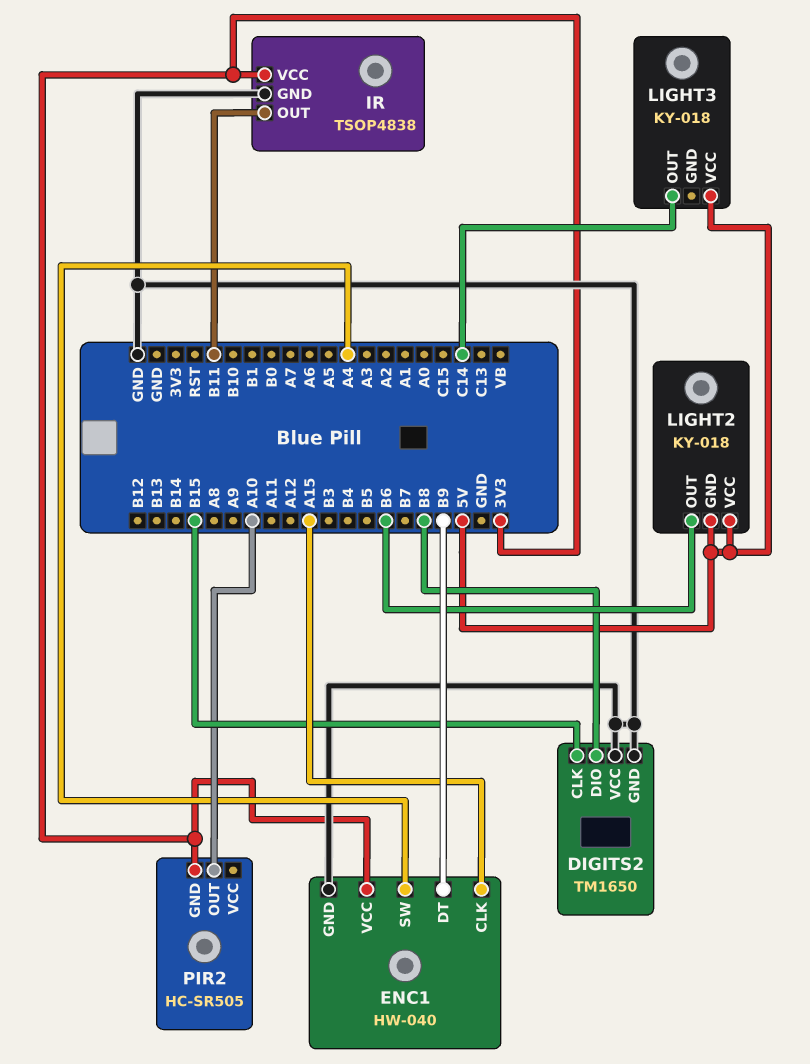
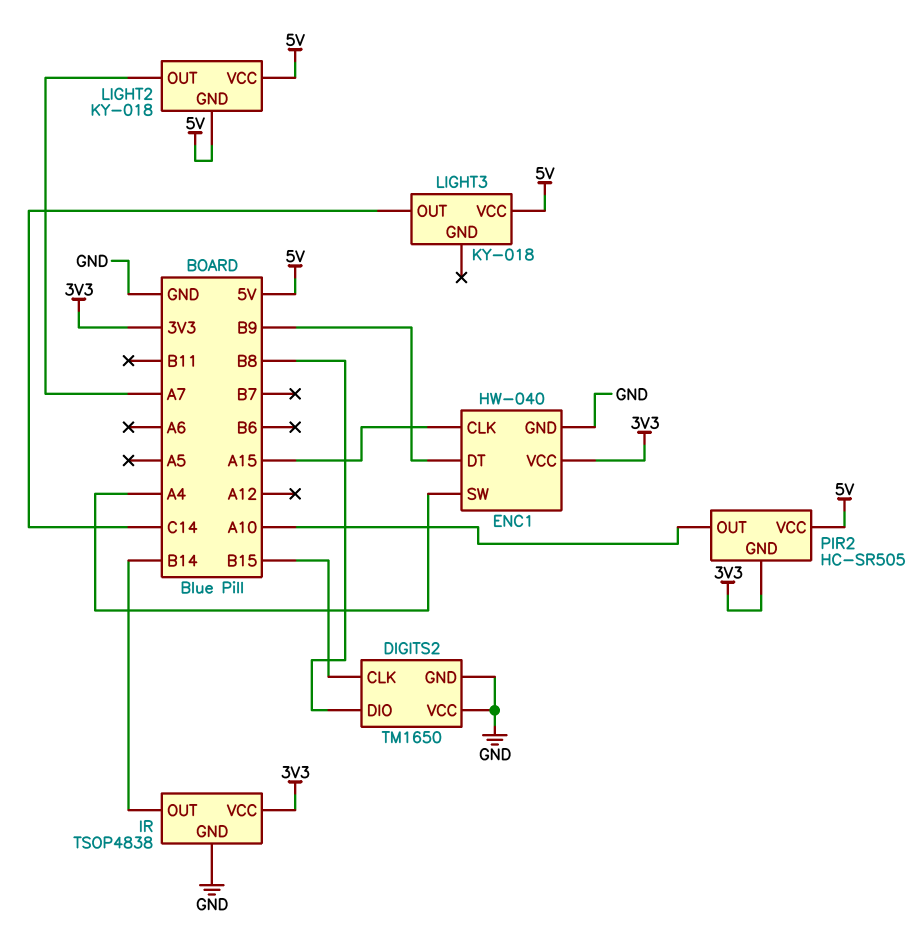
IR pin OUT: B11 -> B14
LIGHT2 pin OUT: B6 -> A7
PIR2 pin VCC: none -> 5V

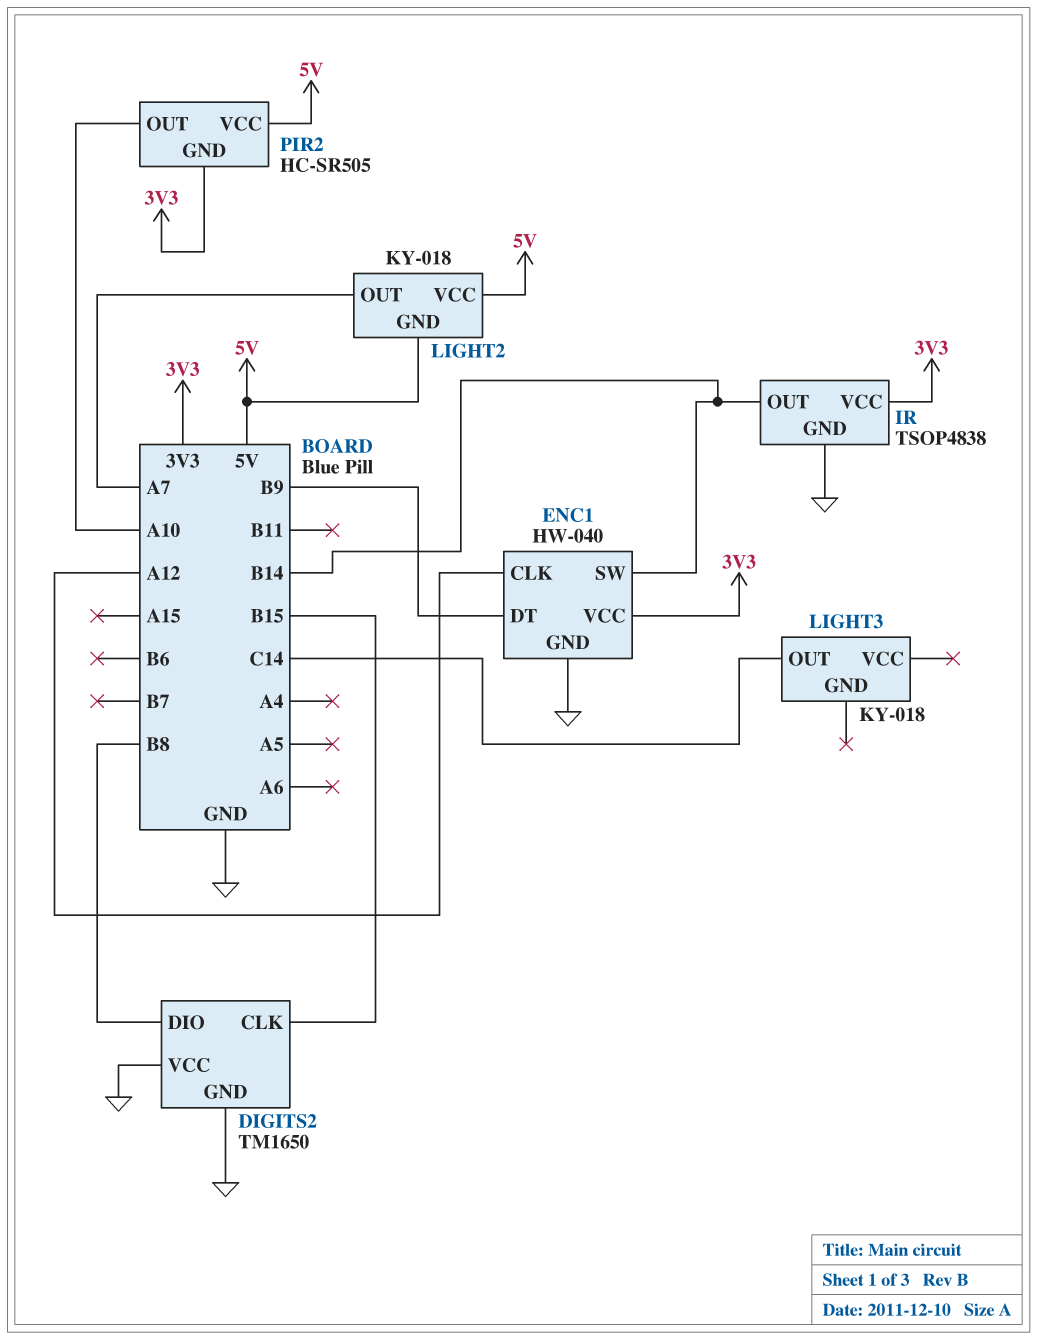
ENC1 pin CLK: A15 -> A12
ENC1 pin SW: A4 -> B14
LIGHT3 pin VCC: 5V -> none

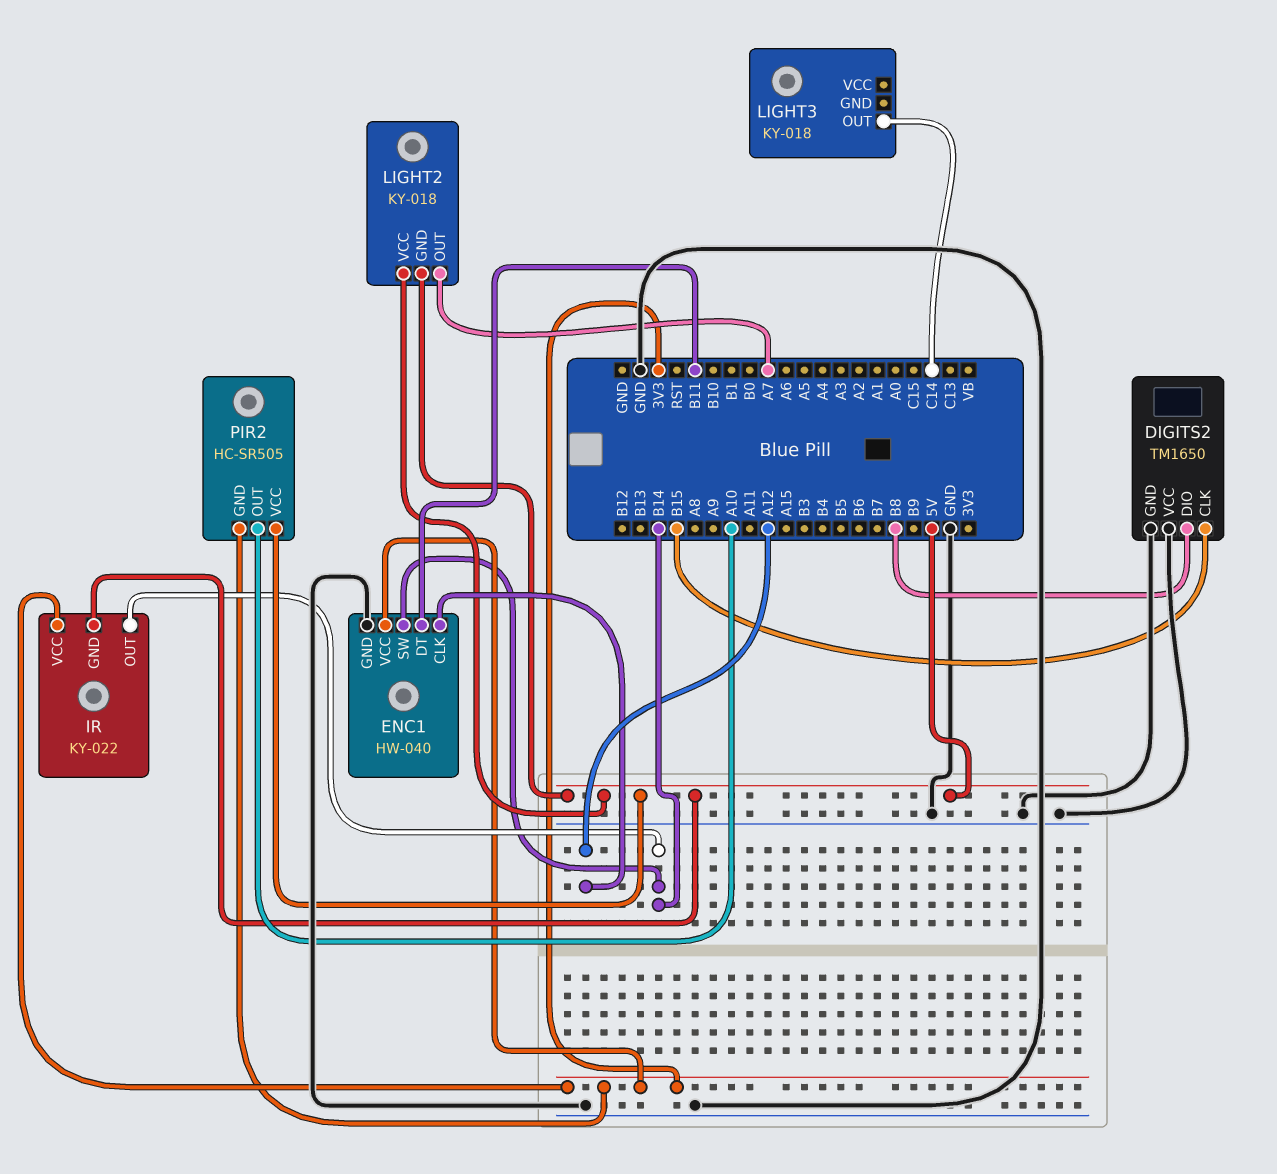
ENC1 pin DT: B9 -> B11
IR: TSOP4838 -> KY-022
IR pin GND: GND -> 5V

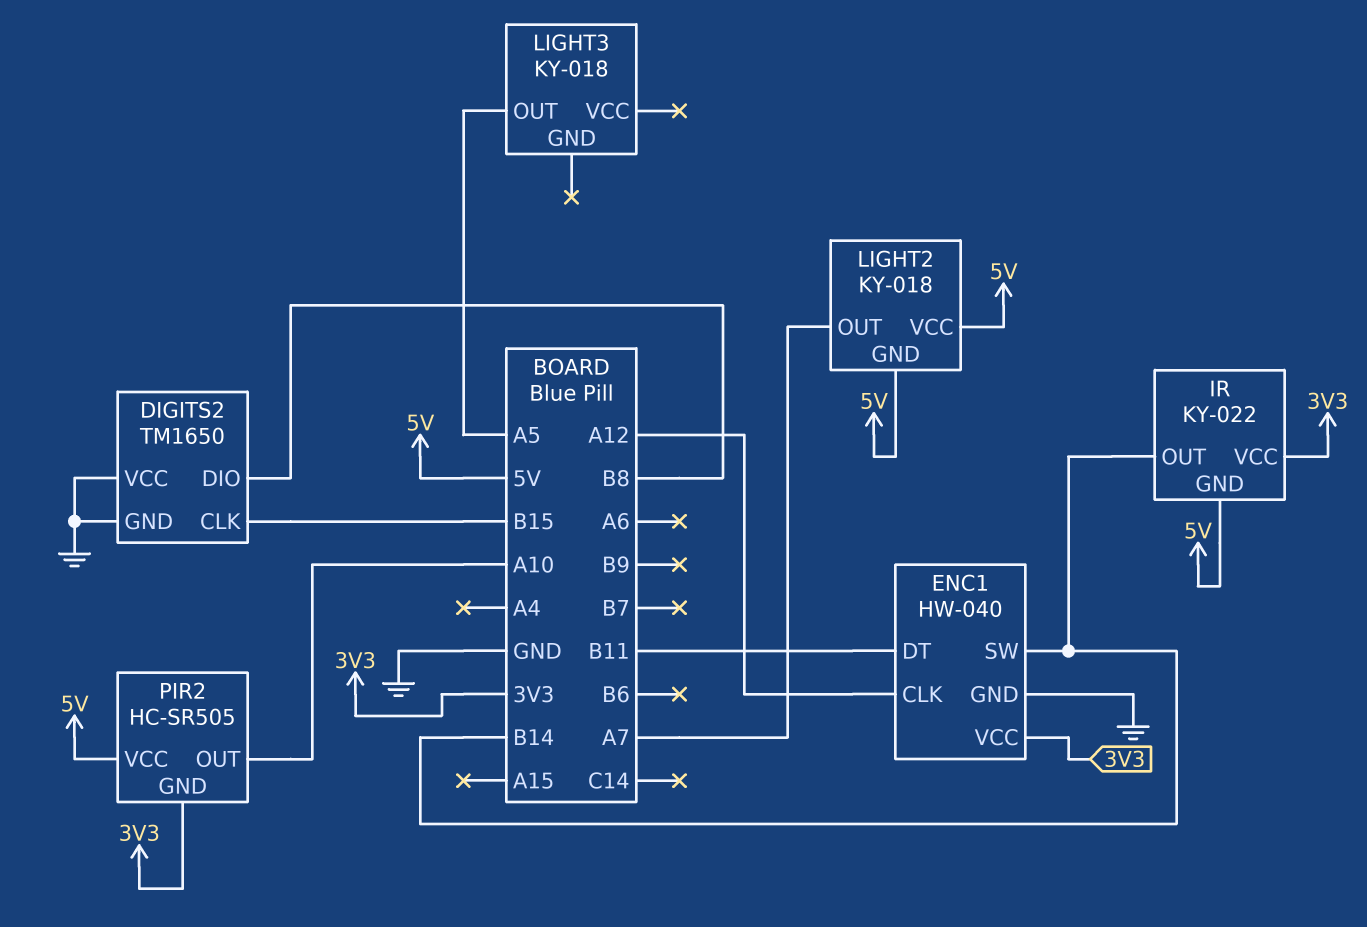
LIGHT3 pin OUT: C14 -> A5

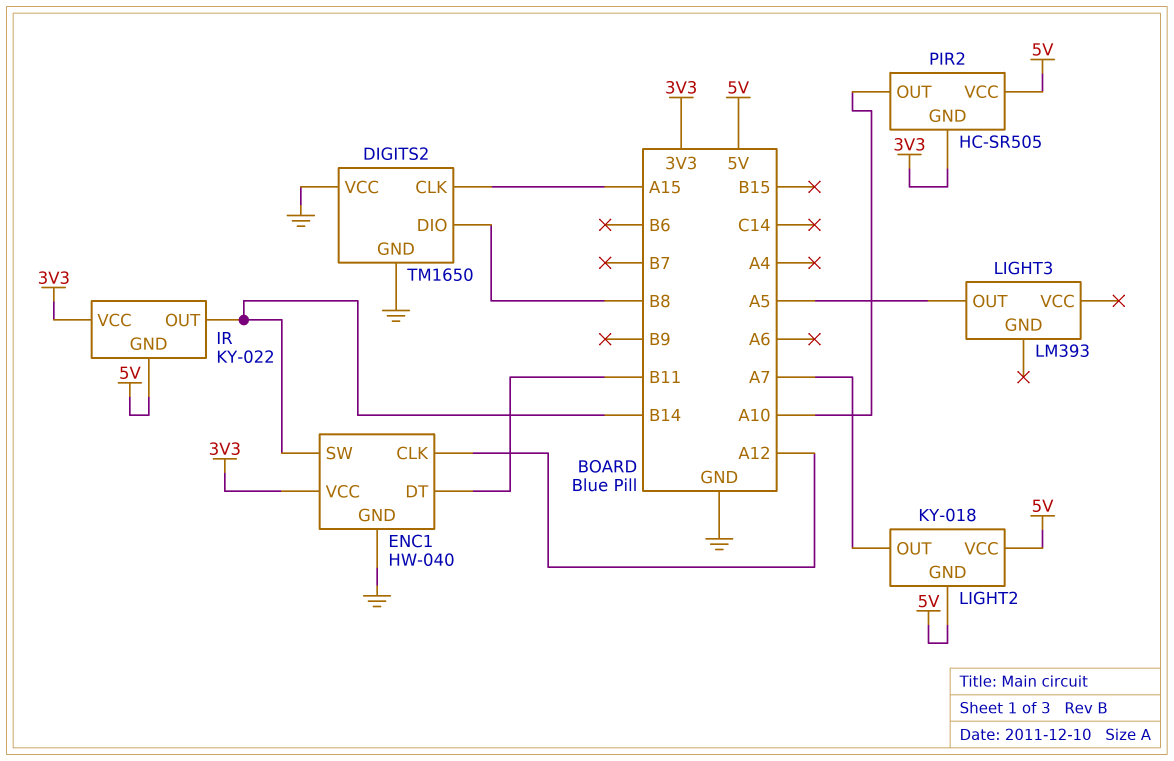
DIGITS2 pin CLK: B15 -> A15
LIGHT3: KY-018 -> LM393

